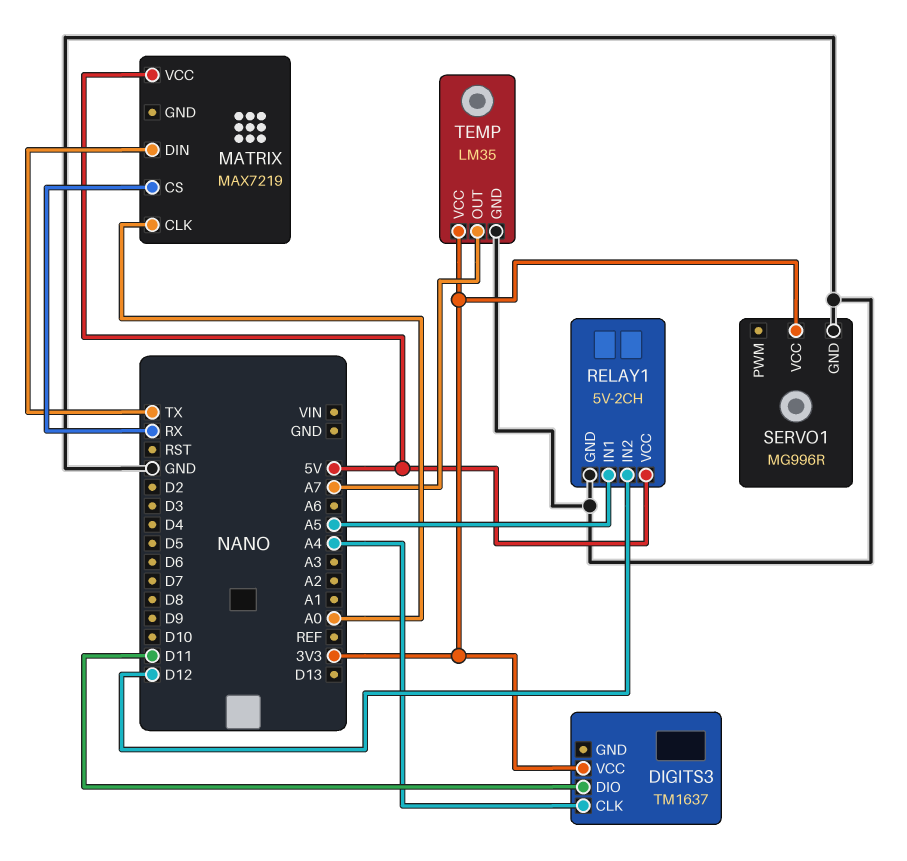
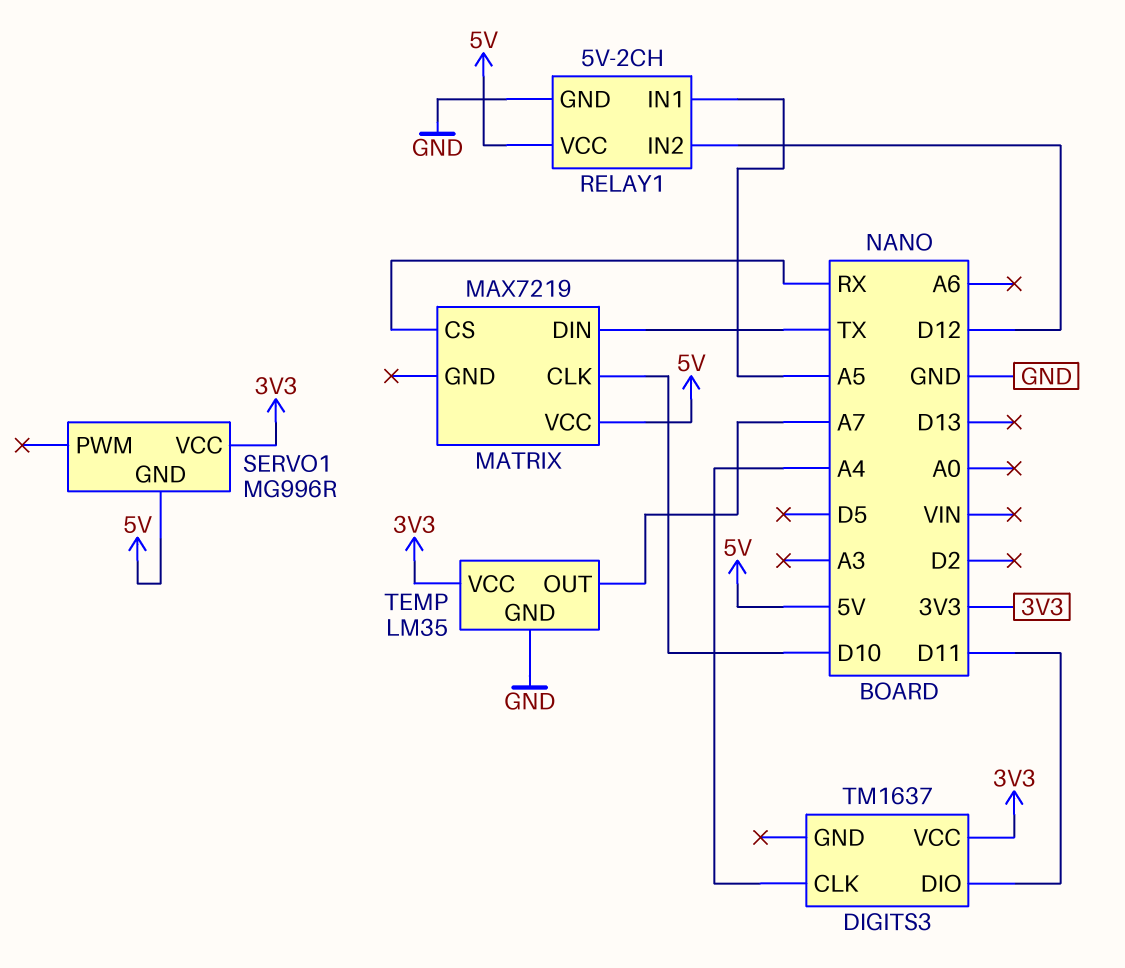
MATRIX pin CLK: A0 -> D10
SERVO1 pin GND: GND -> 5V

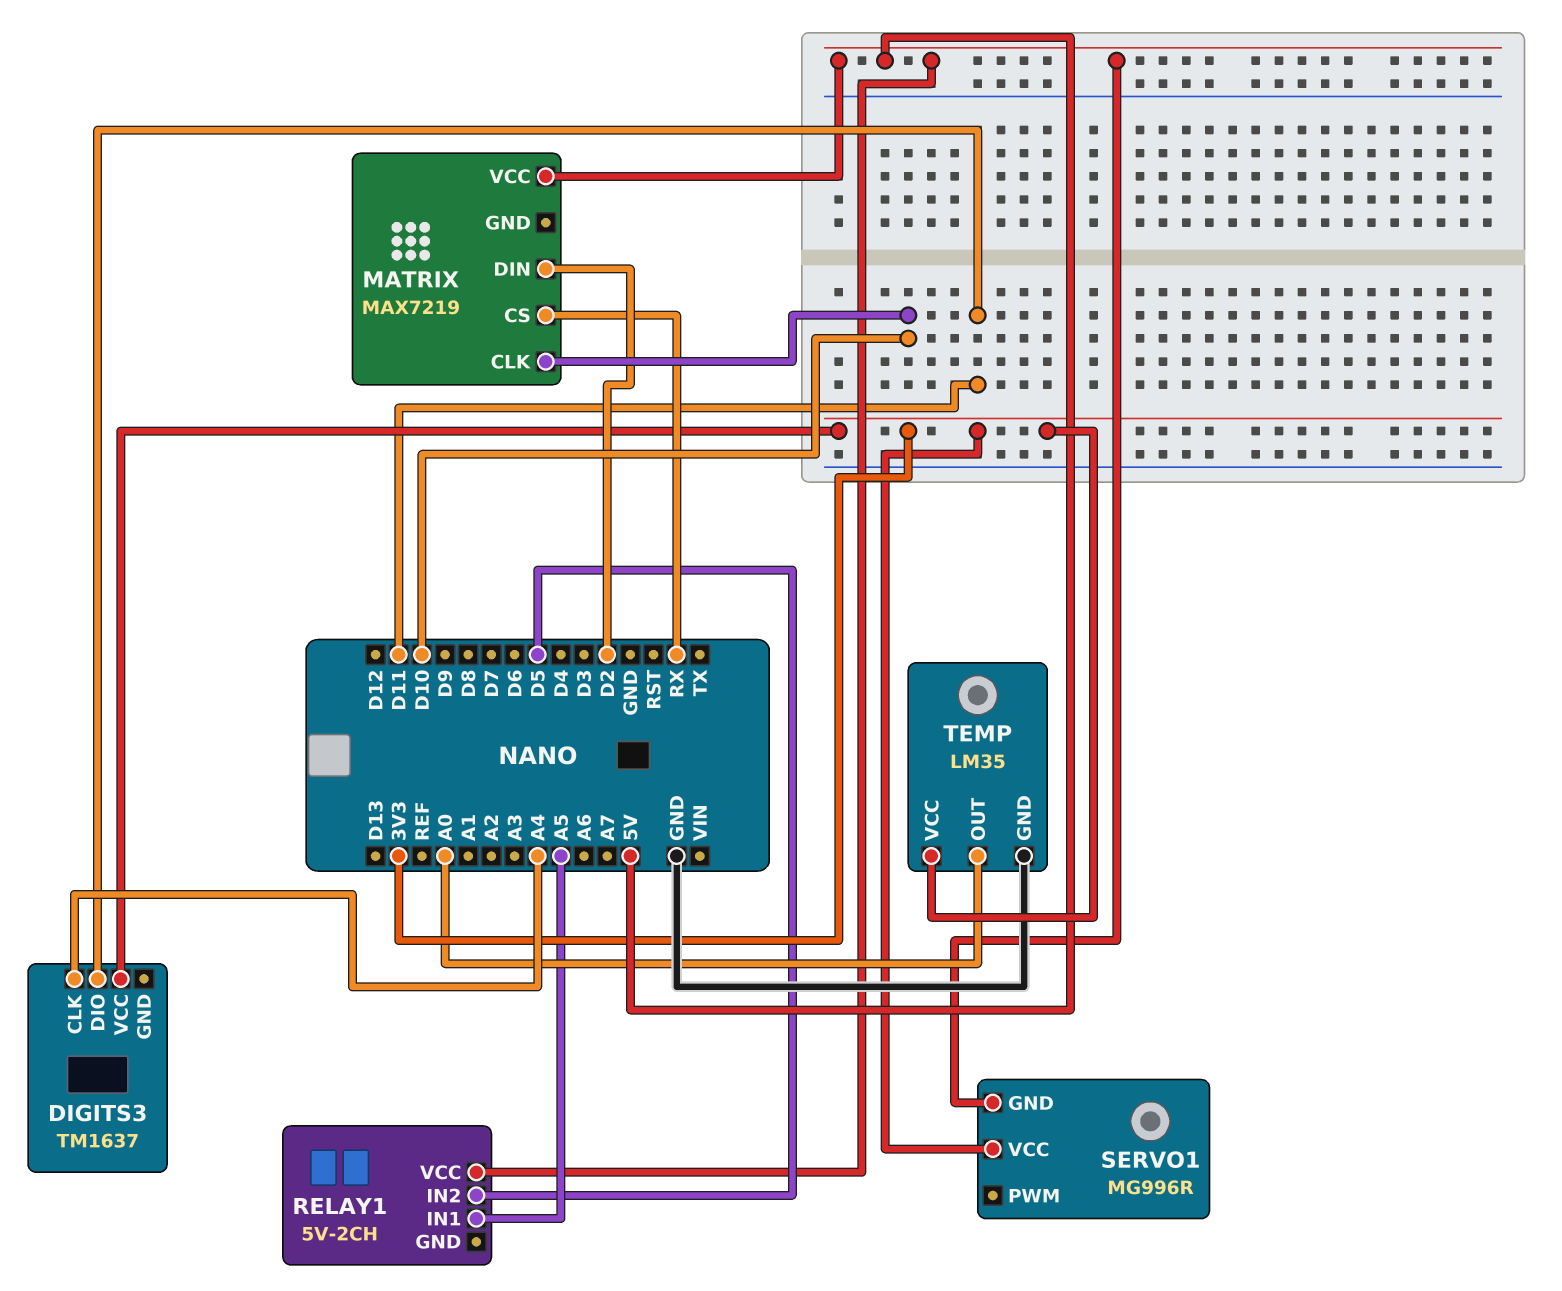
MATRIX pin DIN: TX -> D2
RELAY1 pin GND: GND -> none
RELAY1 pin IN2: D12 -> D5
TEMP pin OUT: A7 -> A0

